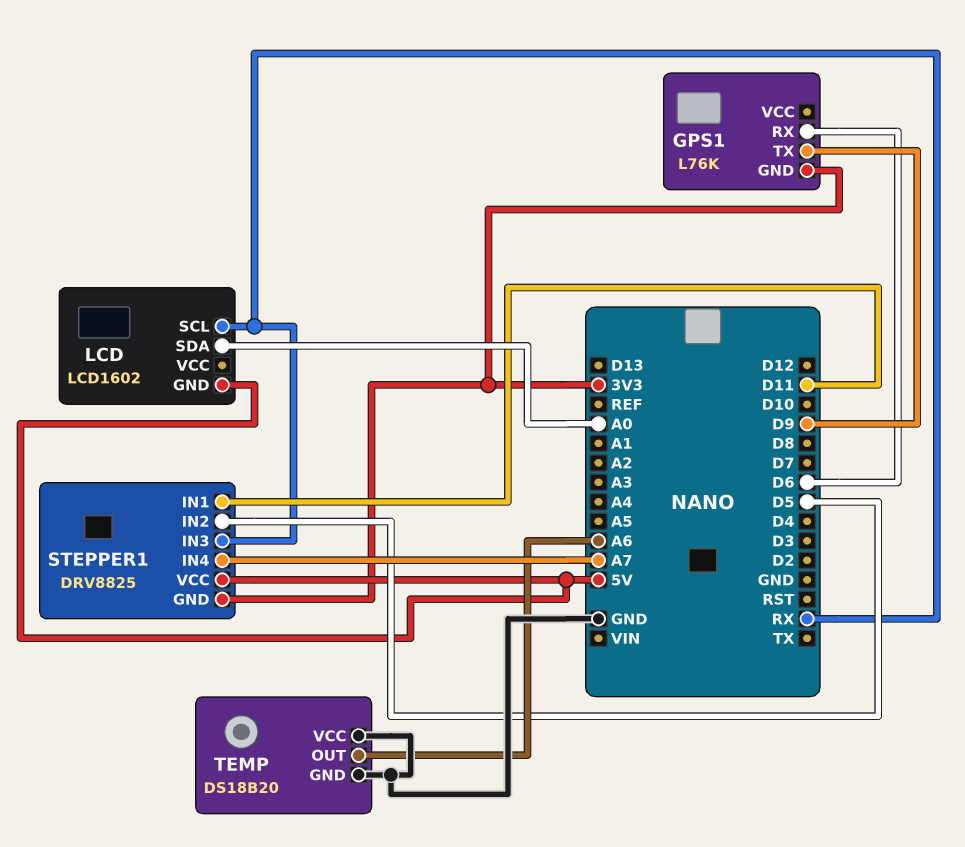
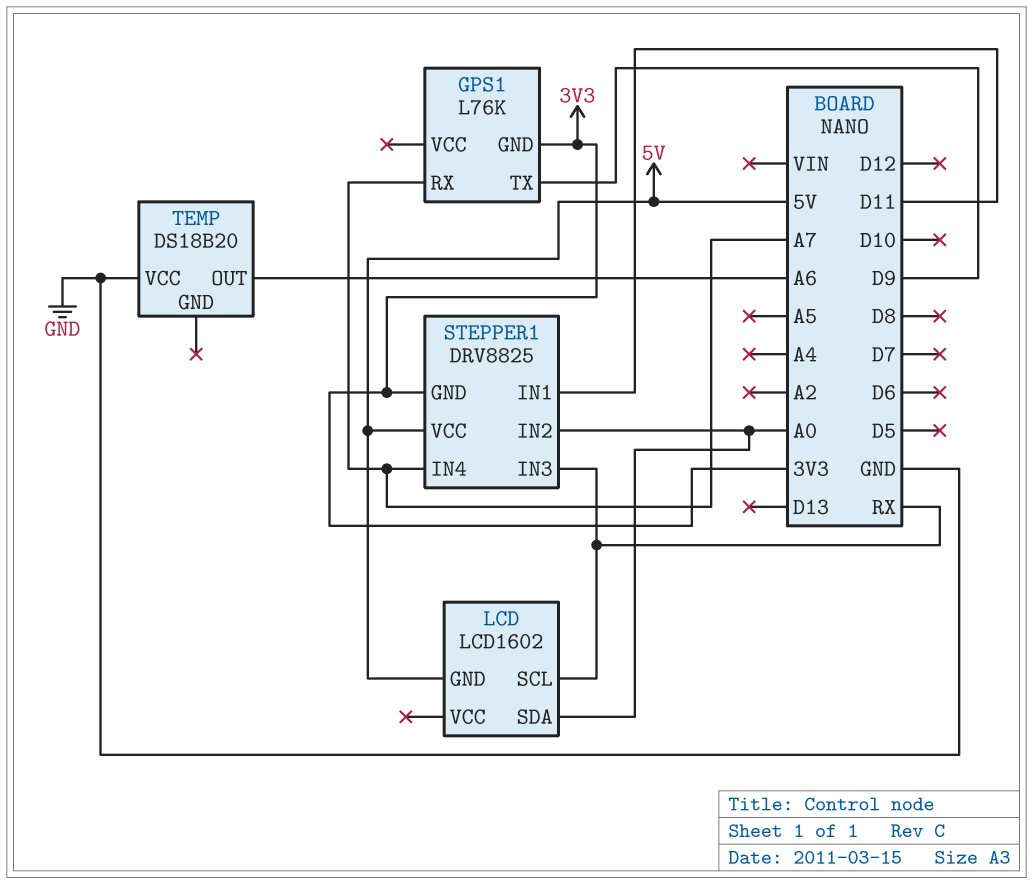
GPS1 pin RX: D6 -> A7
STEPPER1 pin IN2: D5 -> A0
TEMP pin GND: GND -> none

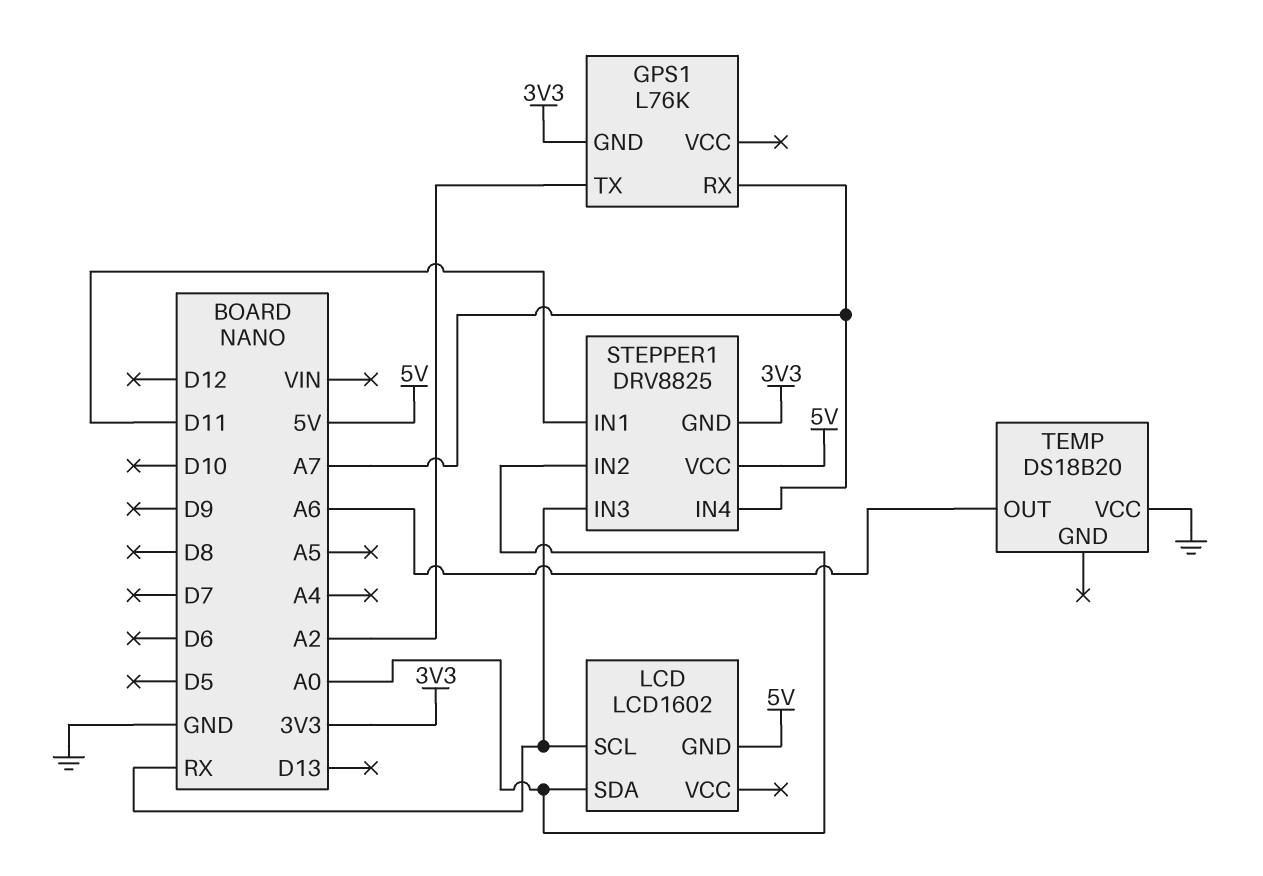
GPS1 pin TX: D9 -> A2

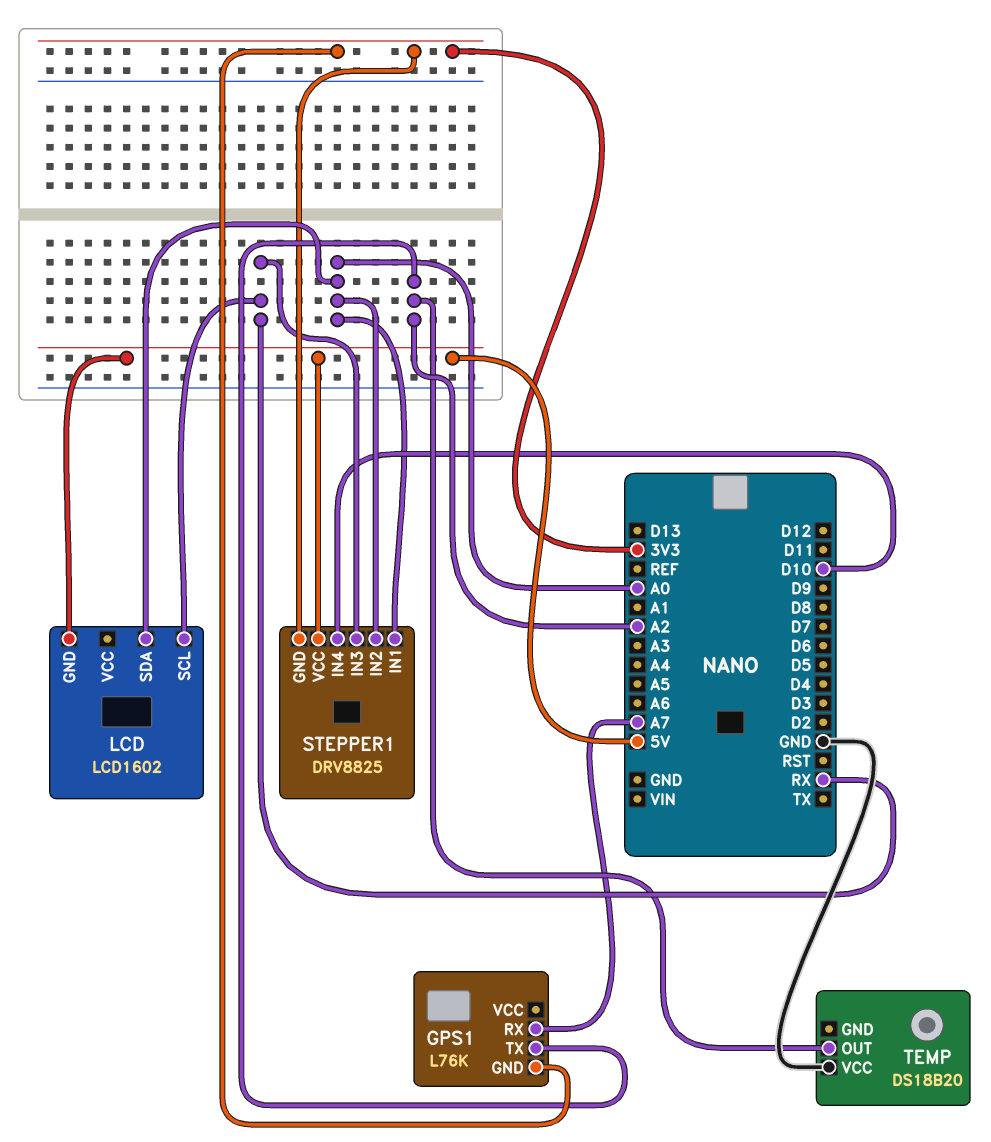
STEPPER1 pin IN1: D11 -> A0
STEPPER1 pin IN4: A7 -> D10
TEMP pin OUT: A6 -> A2

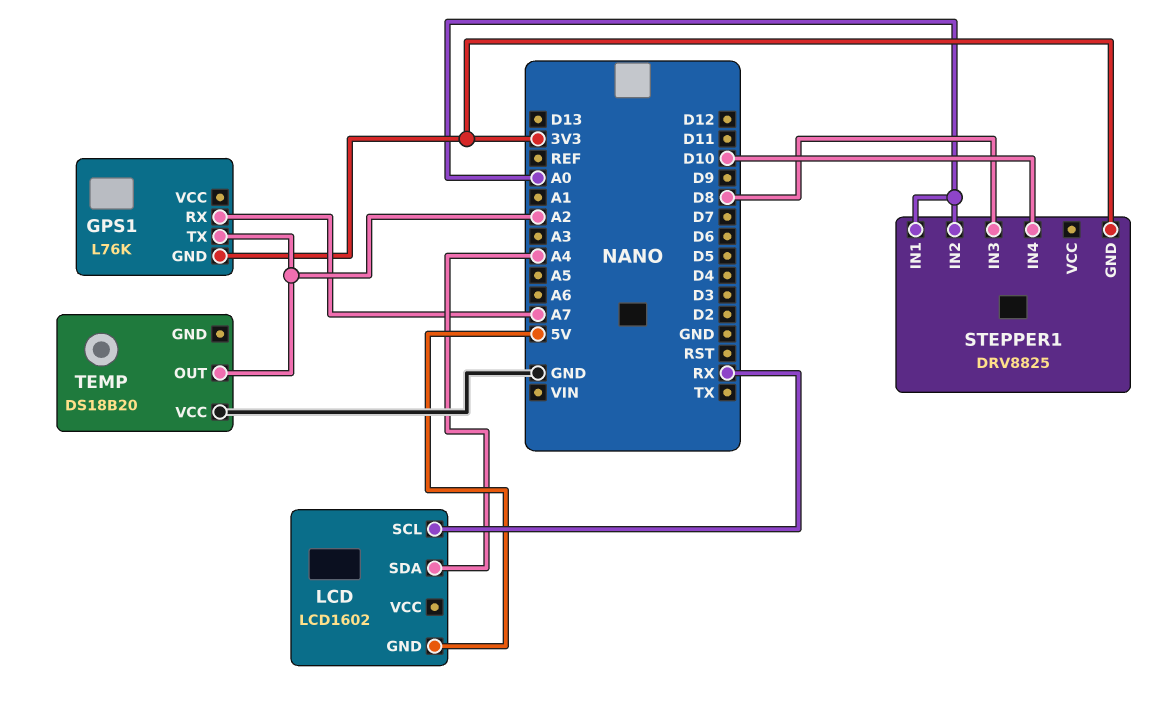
LCD pin SDA: A0 -> A4
STEPPER1 pin IN3: RX -> D8
STEPPER1 pin VCC: 5V -> none

